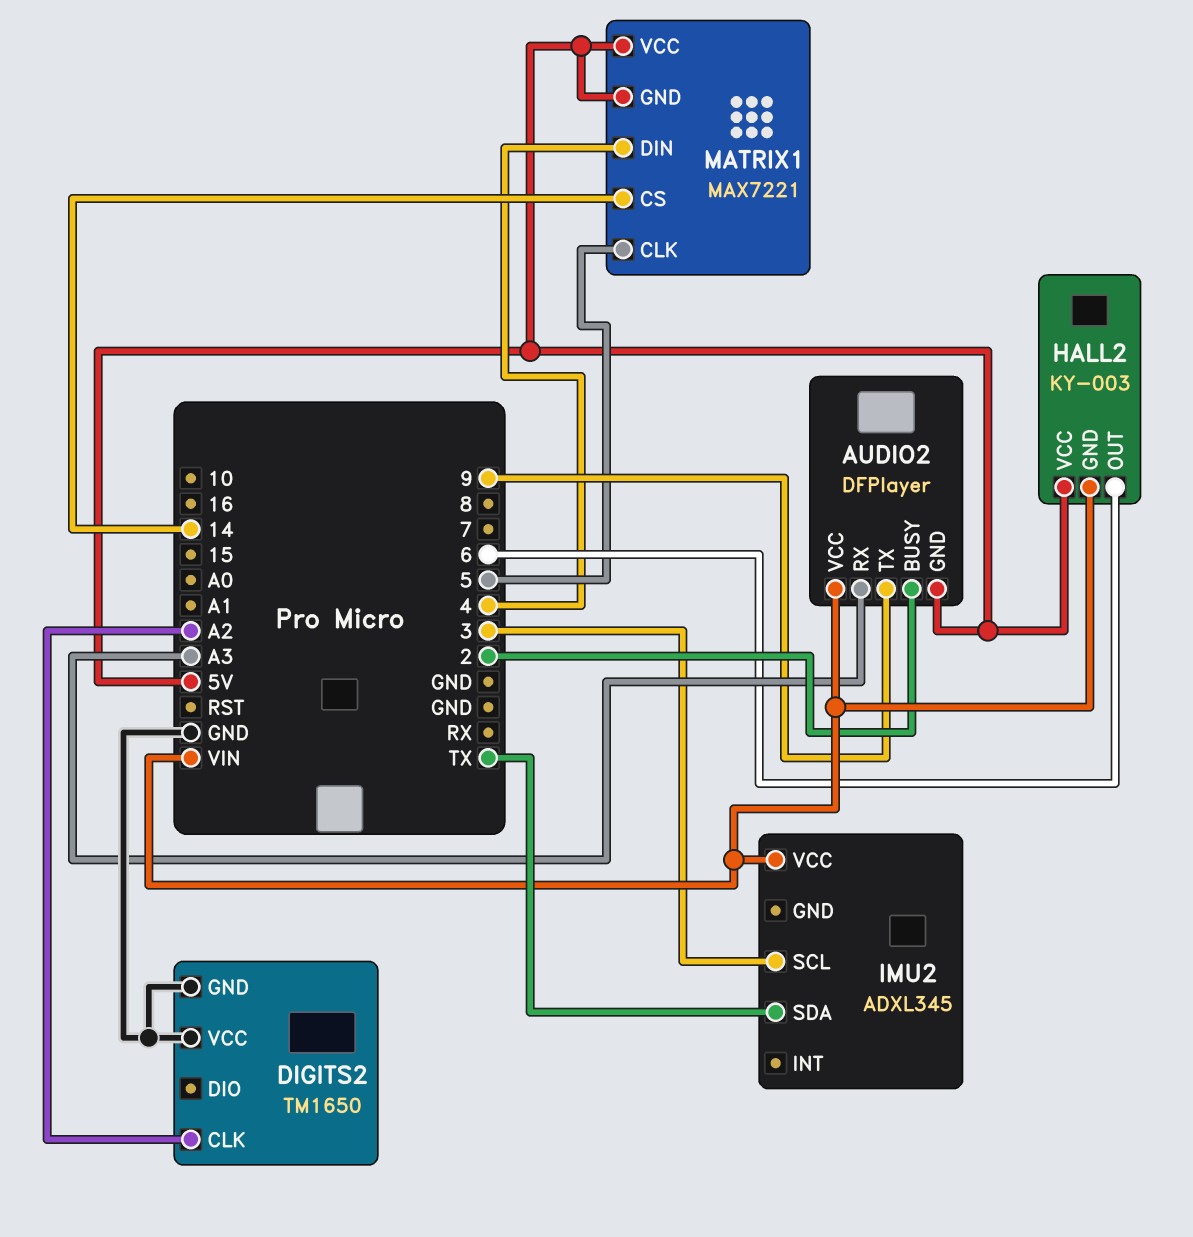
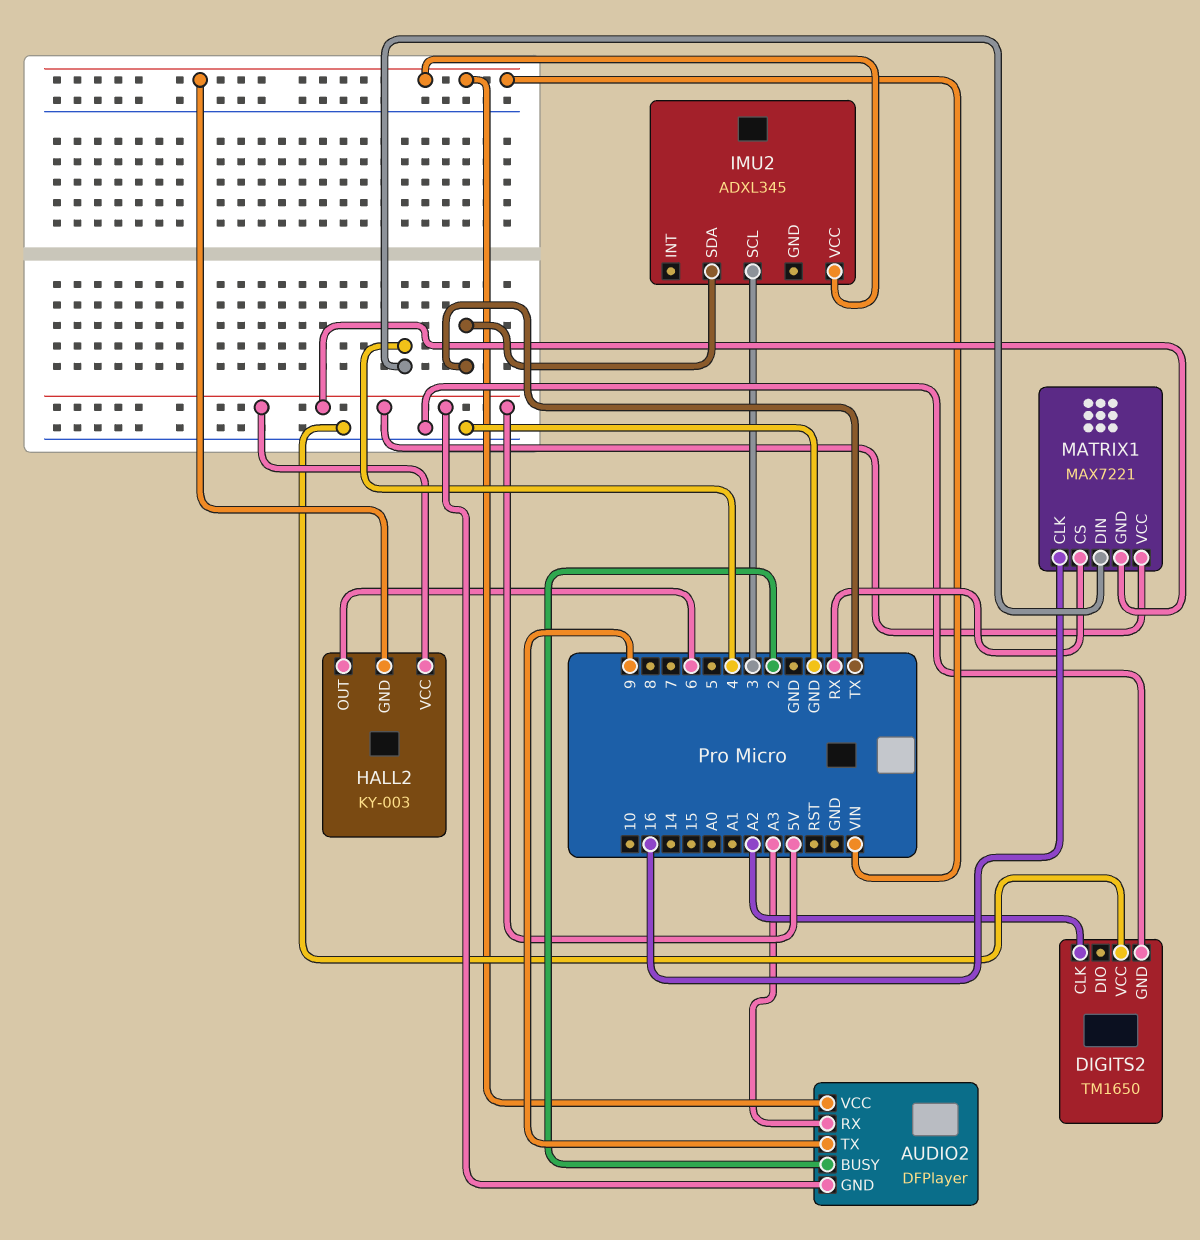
MATRIX1 pin CLK: 5 -> 16
MATRIX1 pin CS: 14 -> RX

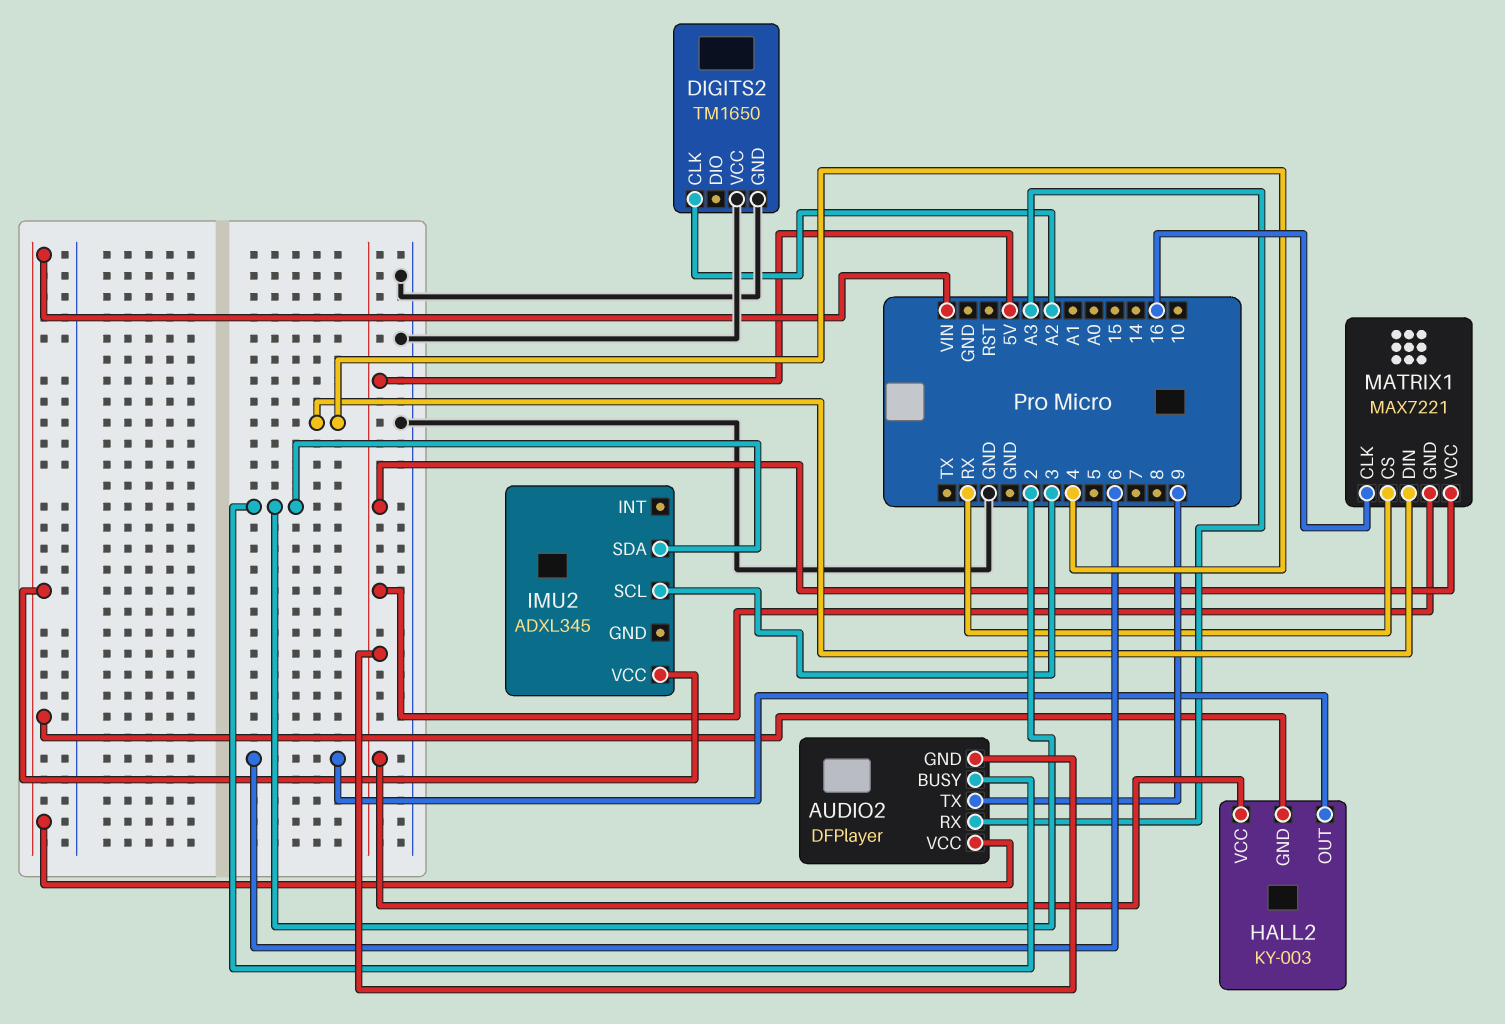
IMU2 pin SDA: TX -> 2

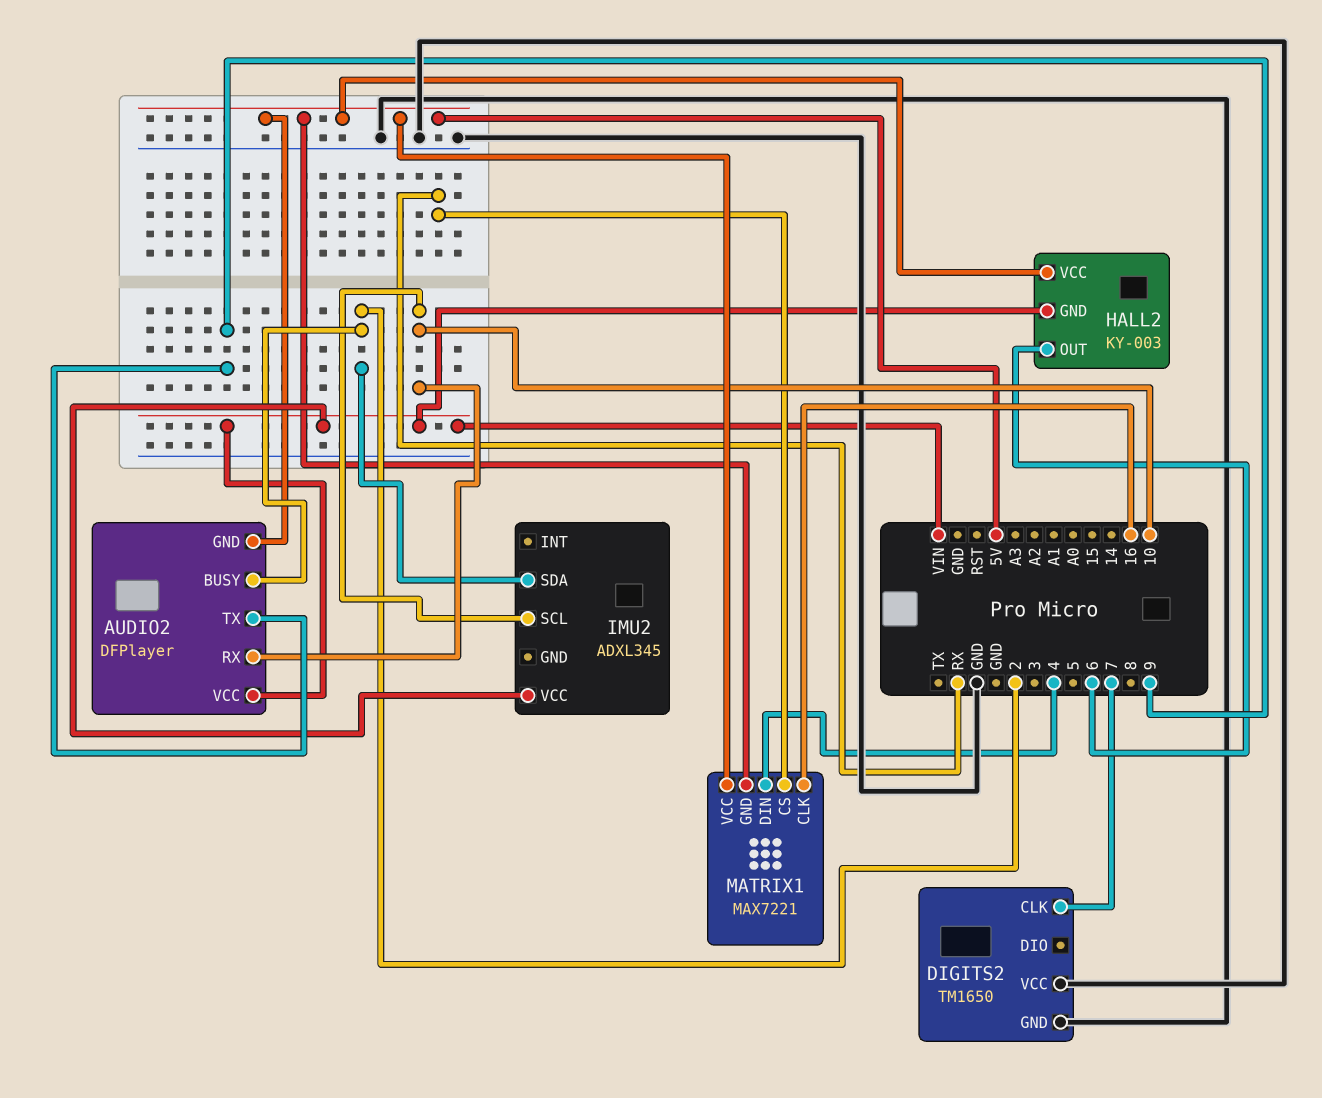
AUDIO2 pin RX: A3 -> 10
DIGITS2 pin CLK: A2 -> 7
IMU2 pin SCL: 3 -> 10

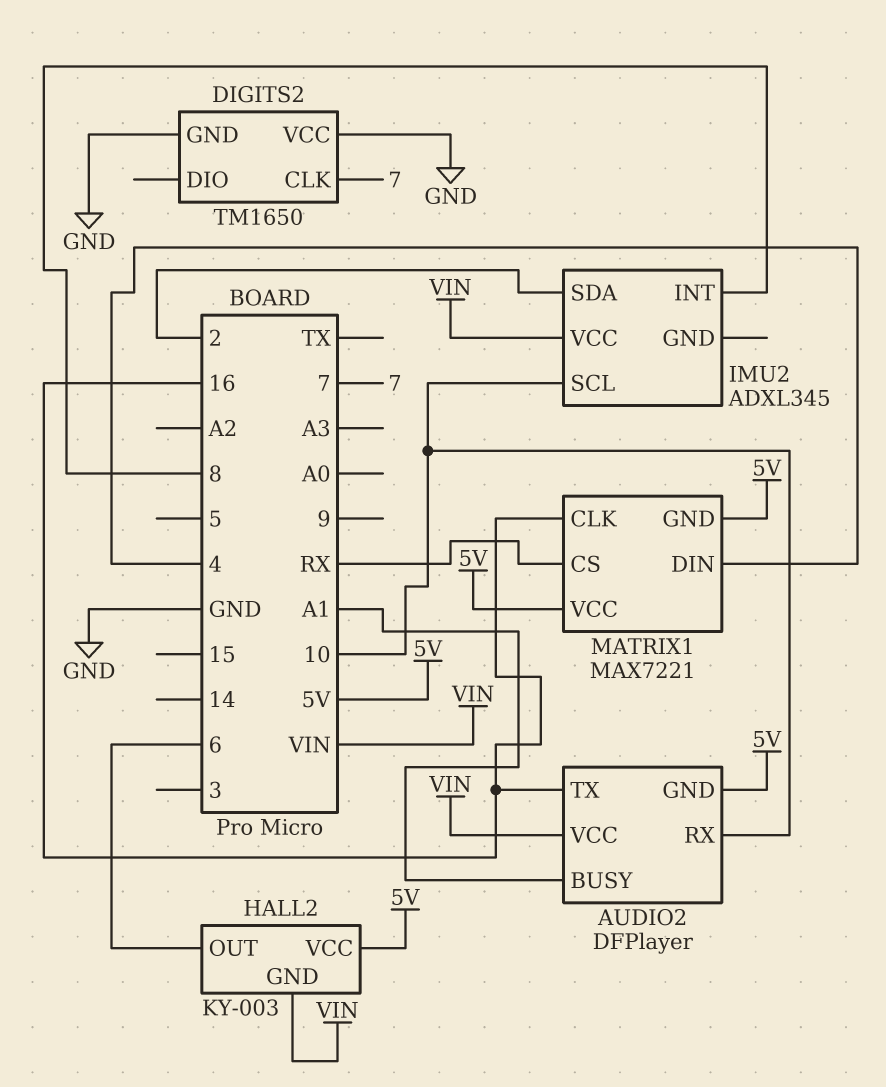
AUDIO2 pin BUSY: 2 -> A1
AUDIO2 pin TX: 9 -> 16
IMU2 pin INT: none -> 8

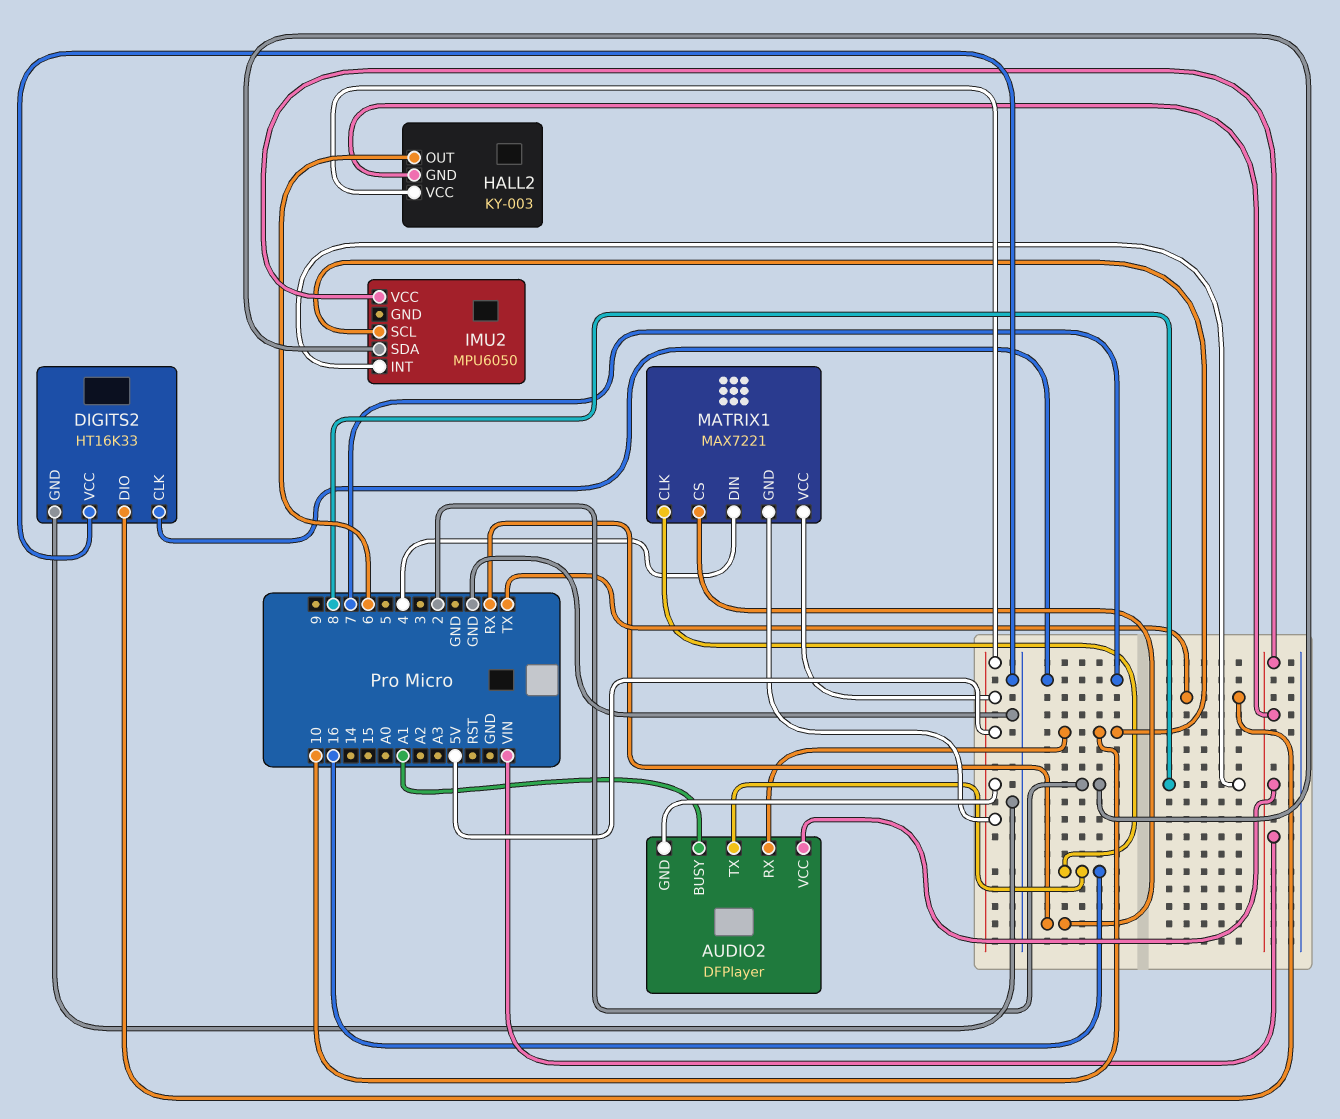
DIGITS2: TM1650 -> HT16K33
DIGITS2 pin DIO: none -> TX
IMU2: ADXL345 -> MPU6050

